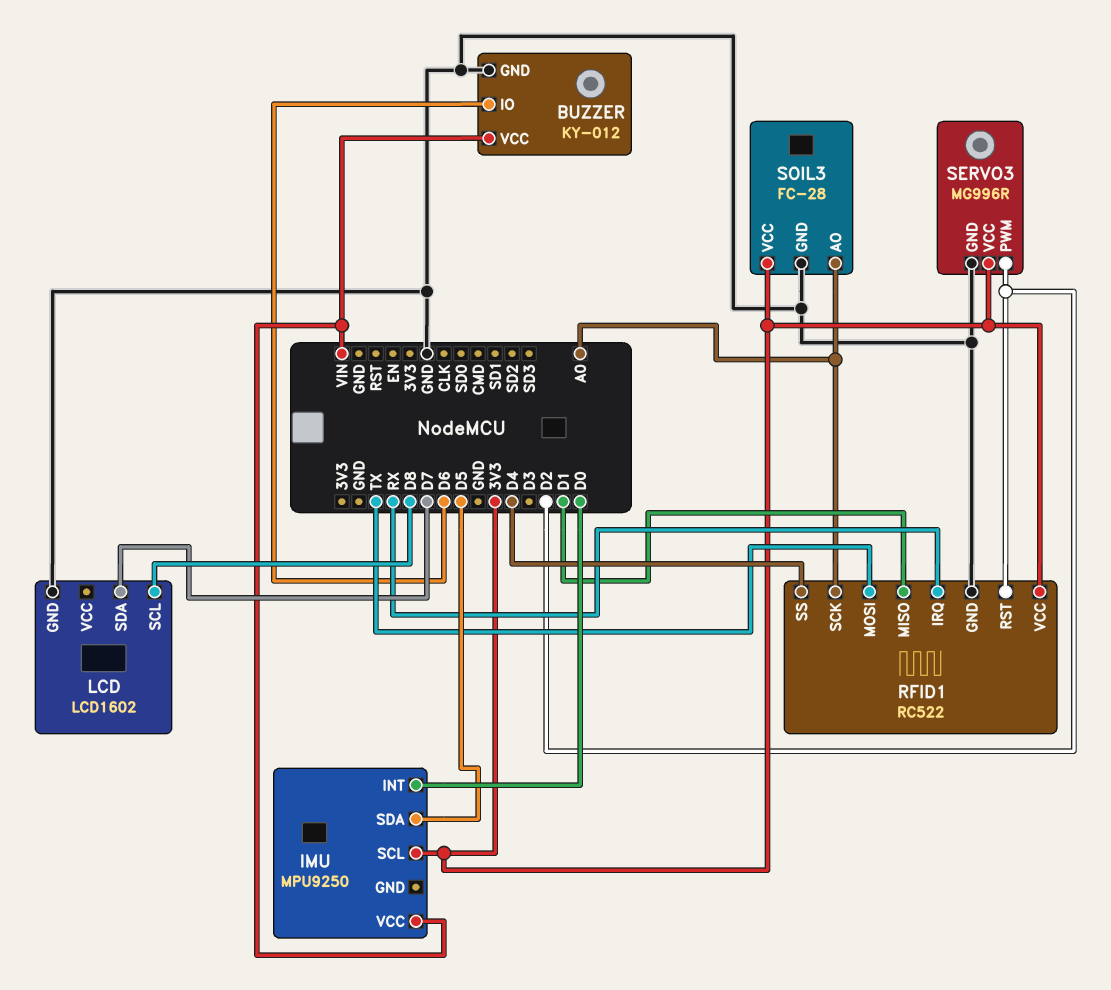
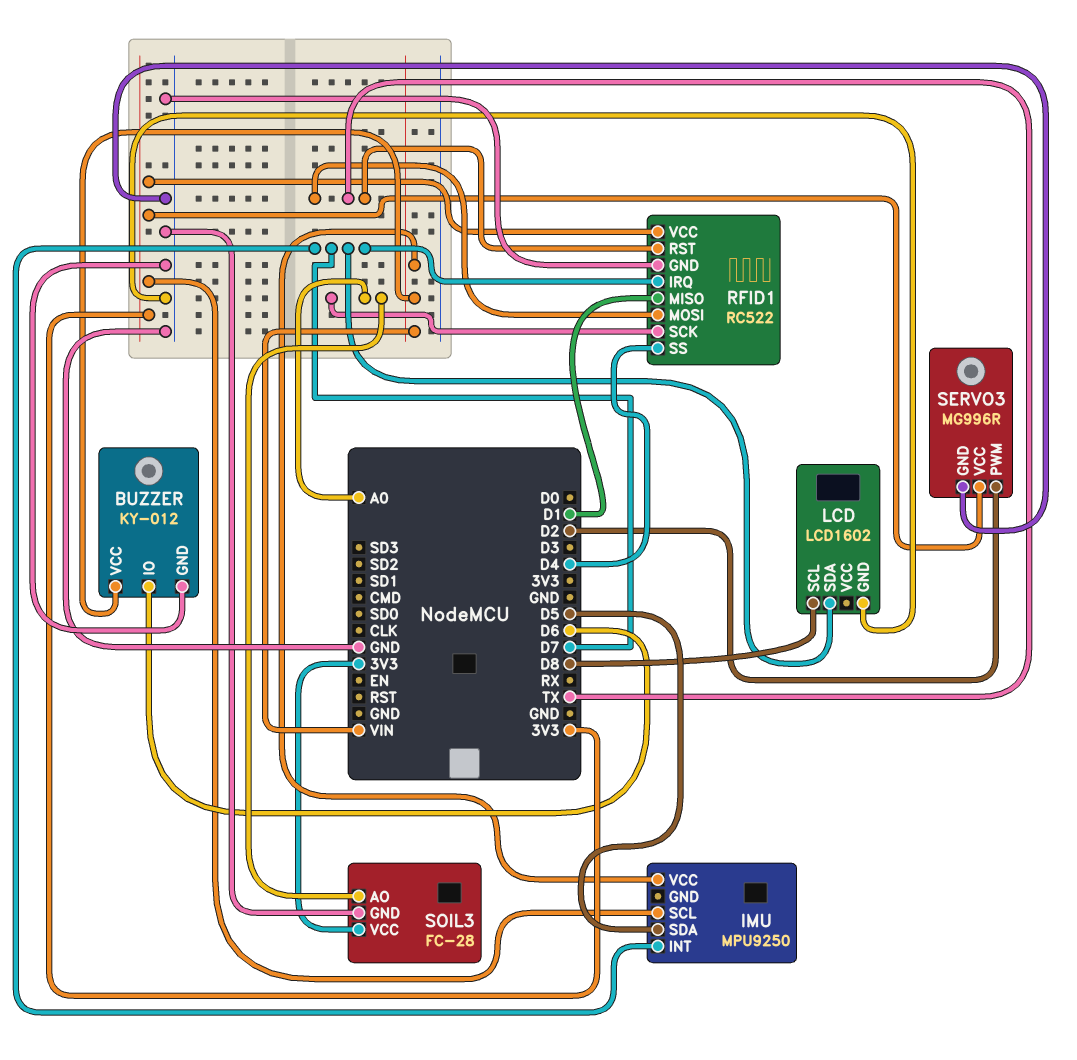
IMU pin INT: D0 -> D7
RFID1 pin IRQ: RX -> D7
RFID1 pin RST: D2 -> TX

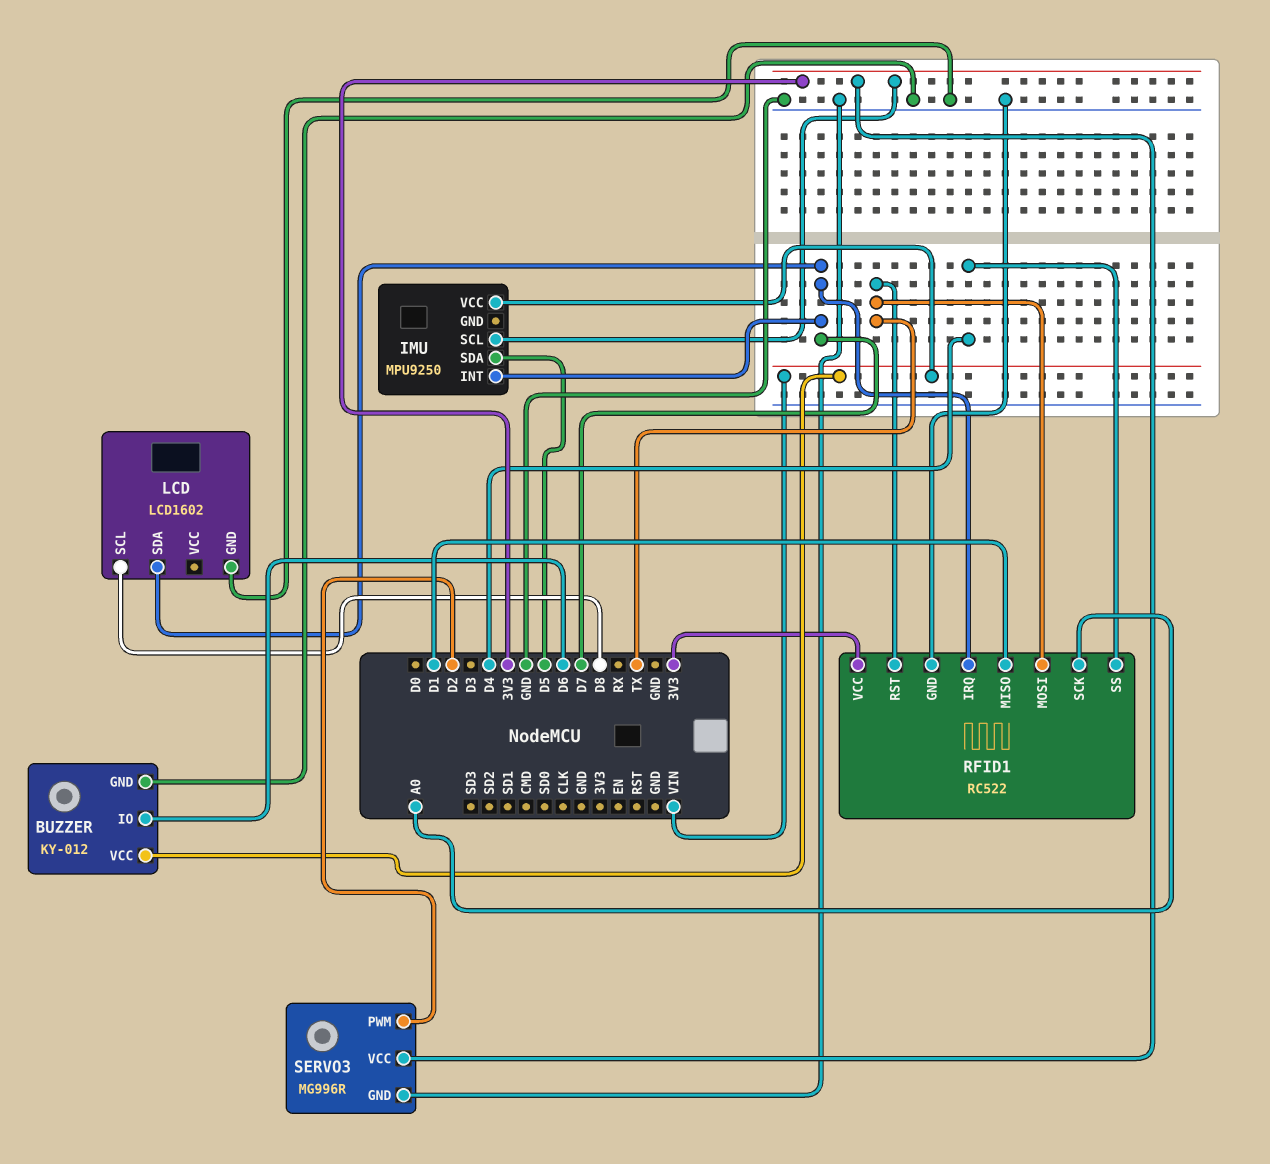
SOIL3: FC-28 -> none
SOIL3 pin AO: A0 -> none
SOIL3 pin GND: GND -> none
SOIL3 pin VCC: 3V3 -> none

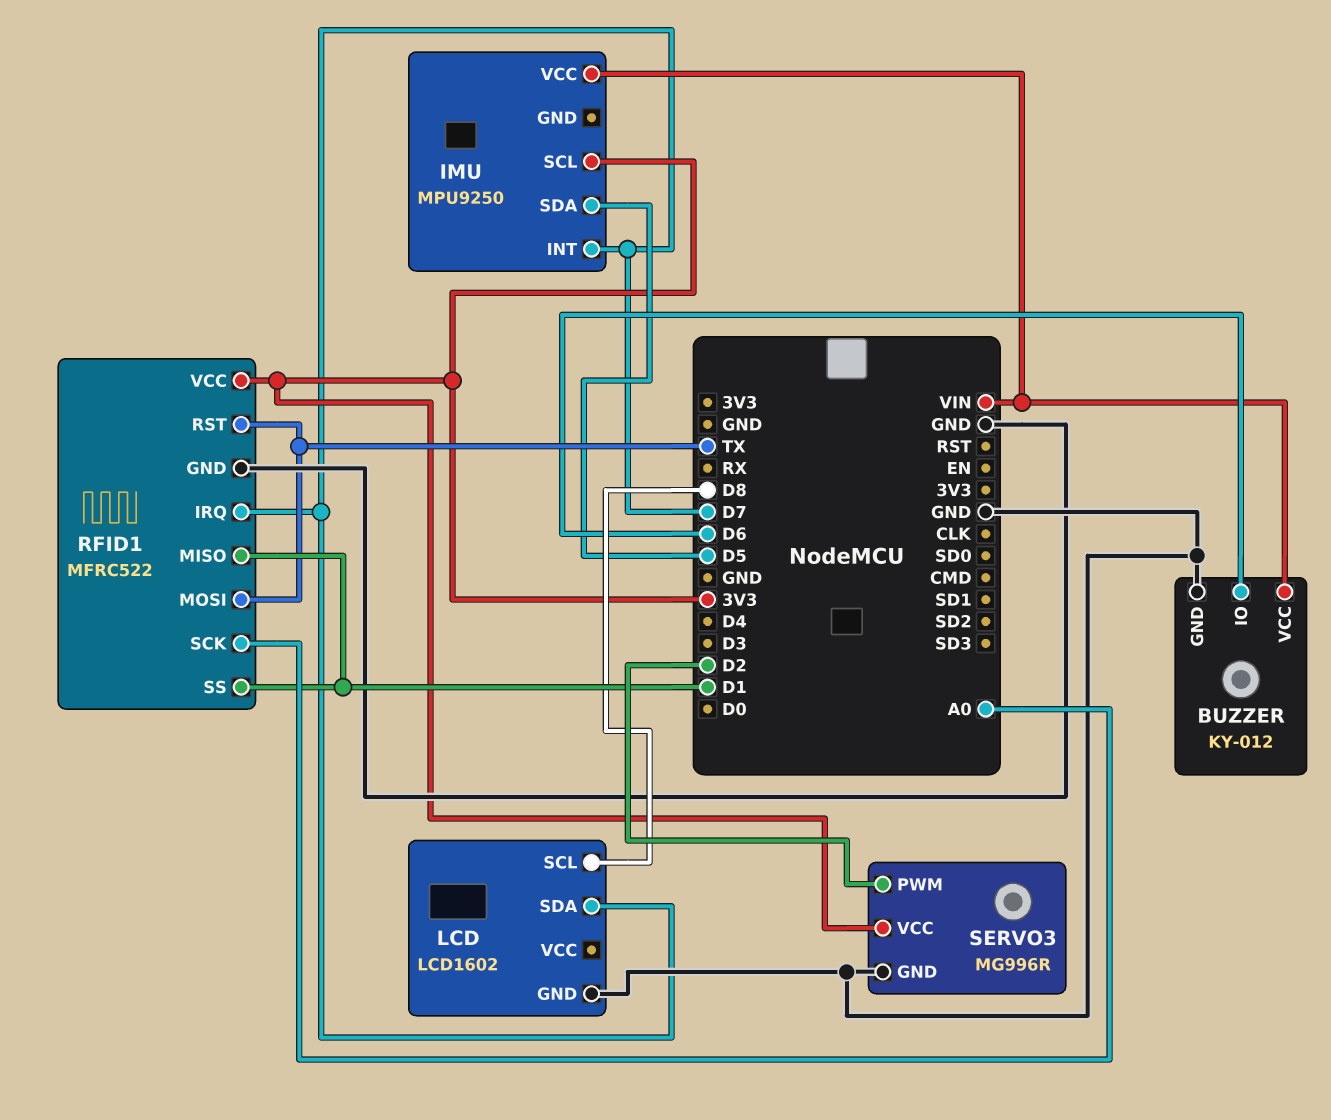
RFID1: RC522 -> MFRC522
RFID1 pin SS: D4 -> D1

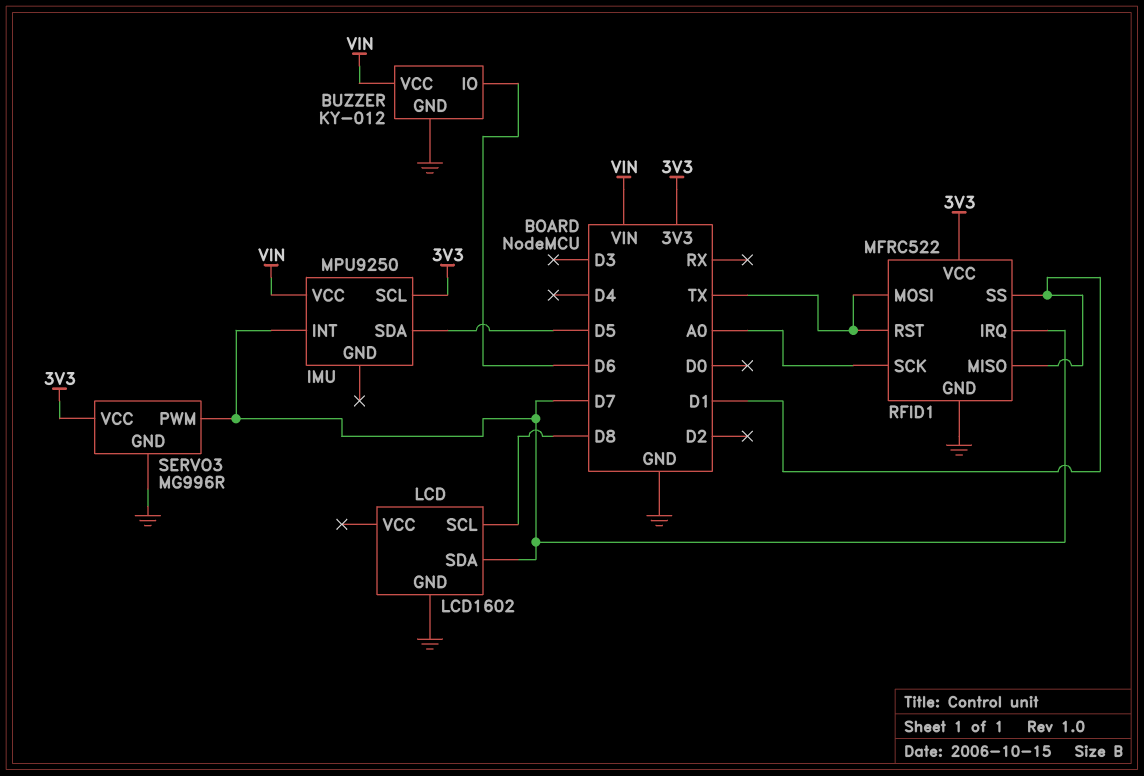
SERVO3 pin PWM: D2 -> D7

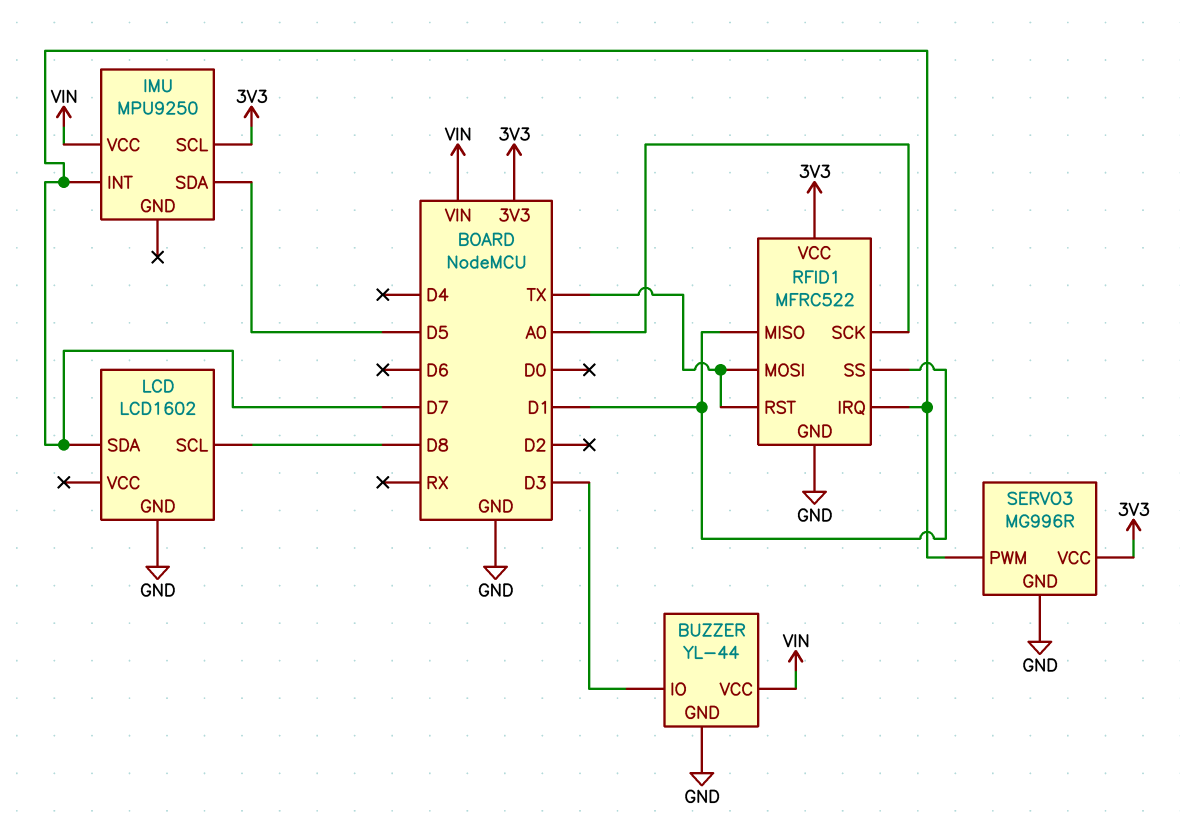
BUZZER: KY-012 -> YL-44
BUZZER pin IO: D6 -> D3

